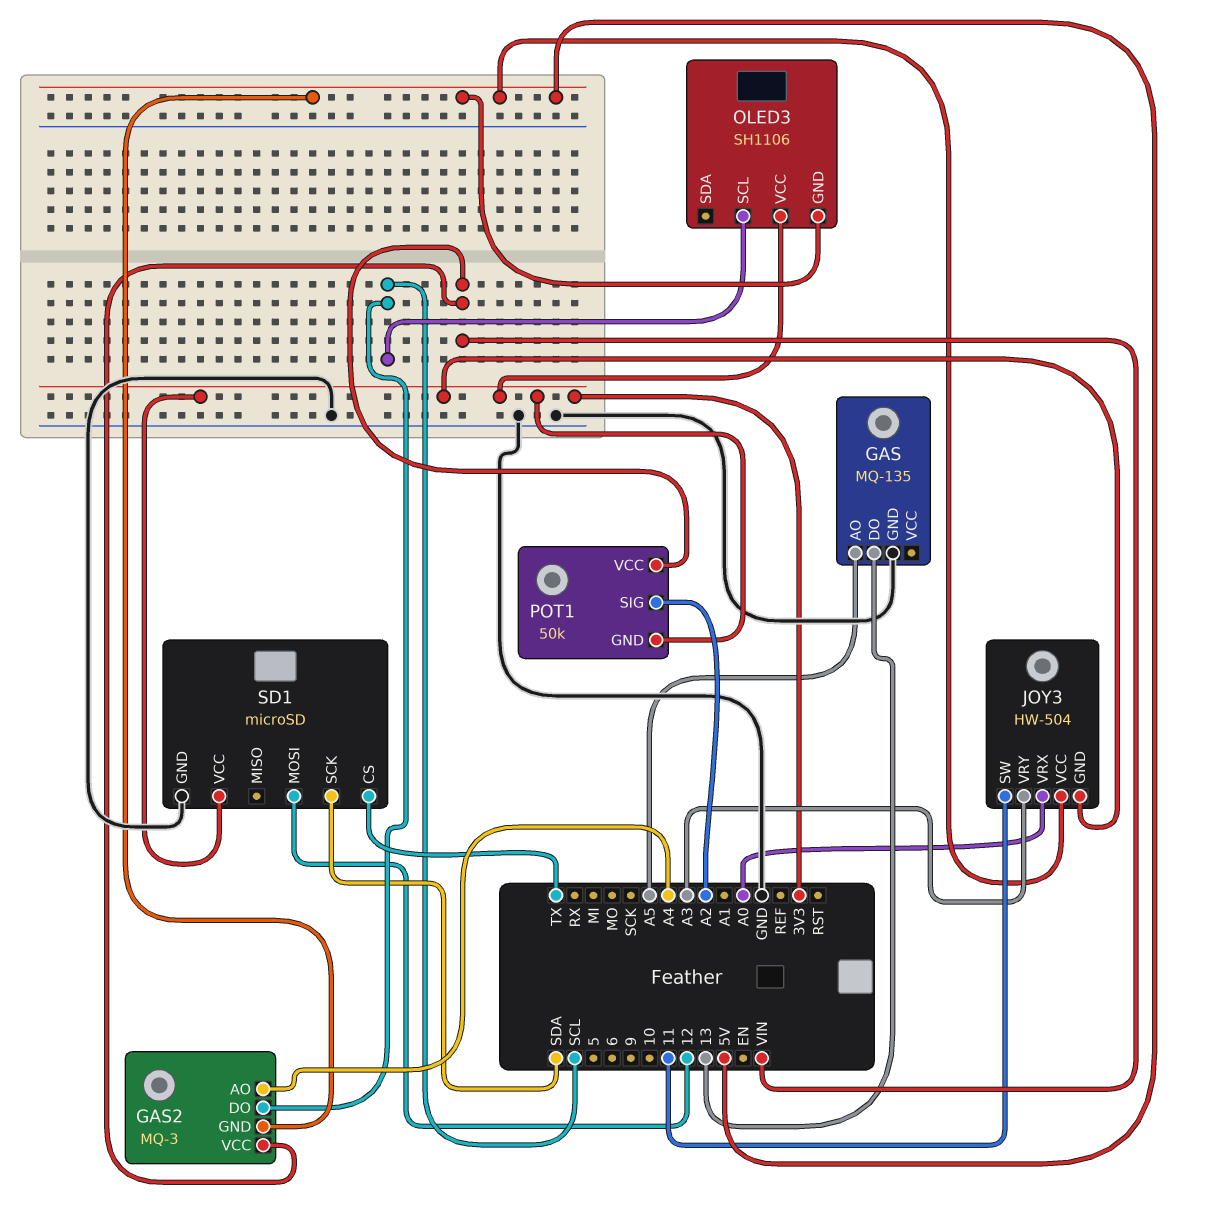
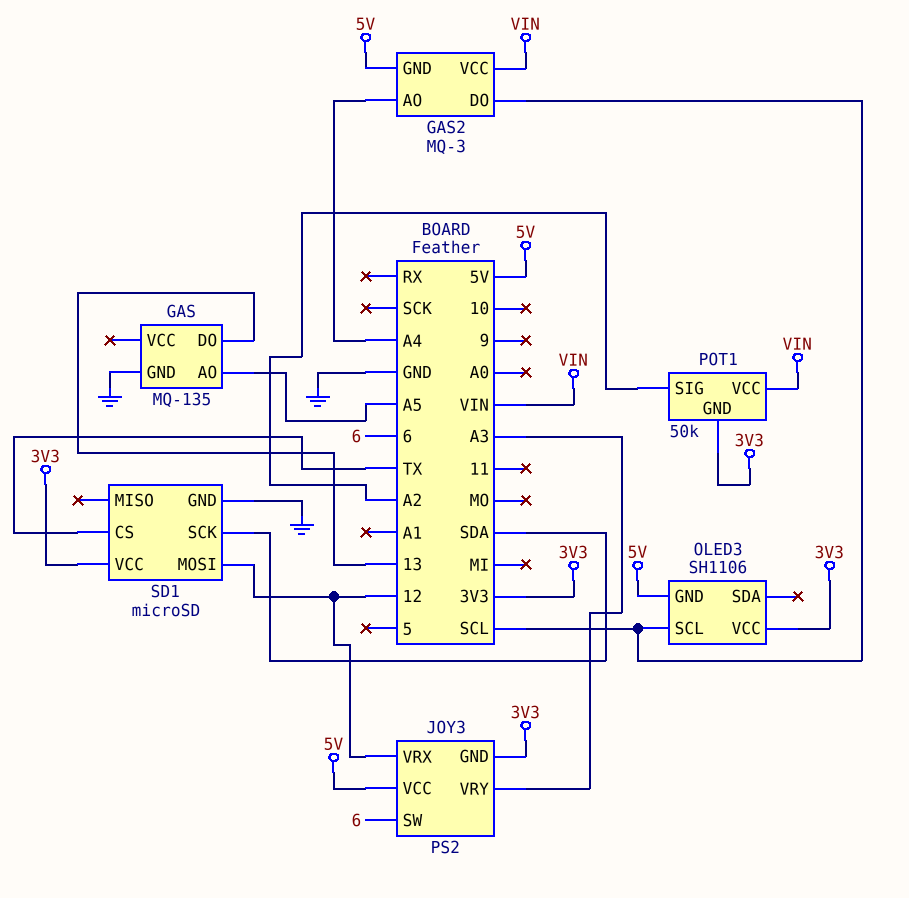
JOY3: HW-504 -> PS2
JOY3 pin SW: 11 -> 6
JOY3 pin VRX: A0 -> 12

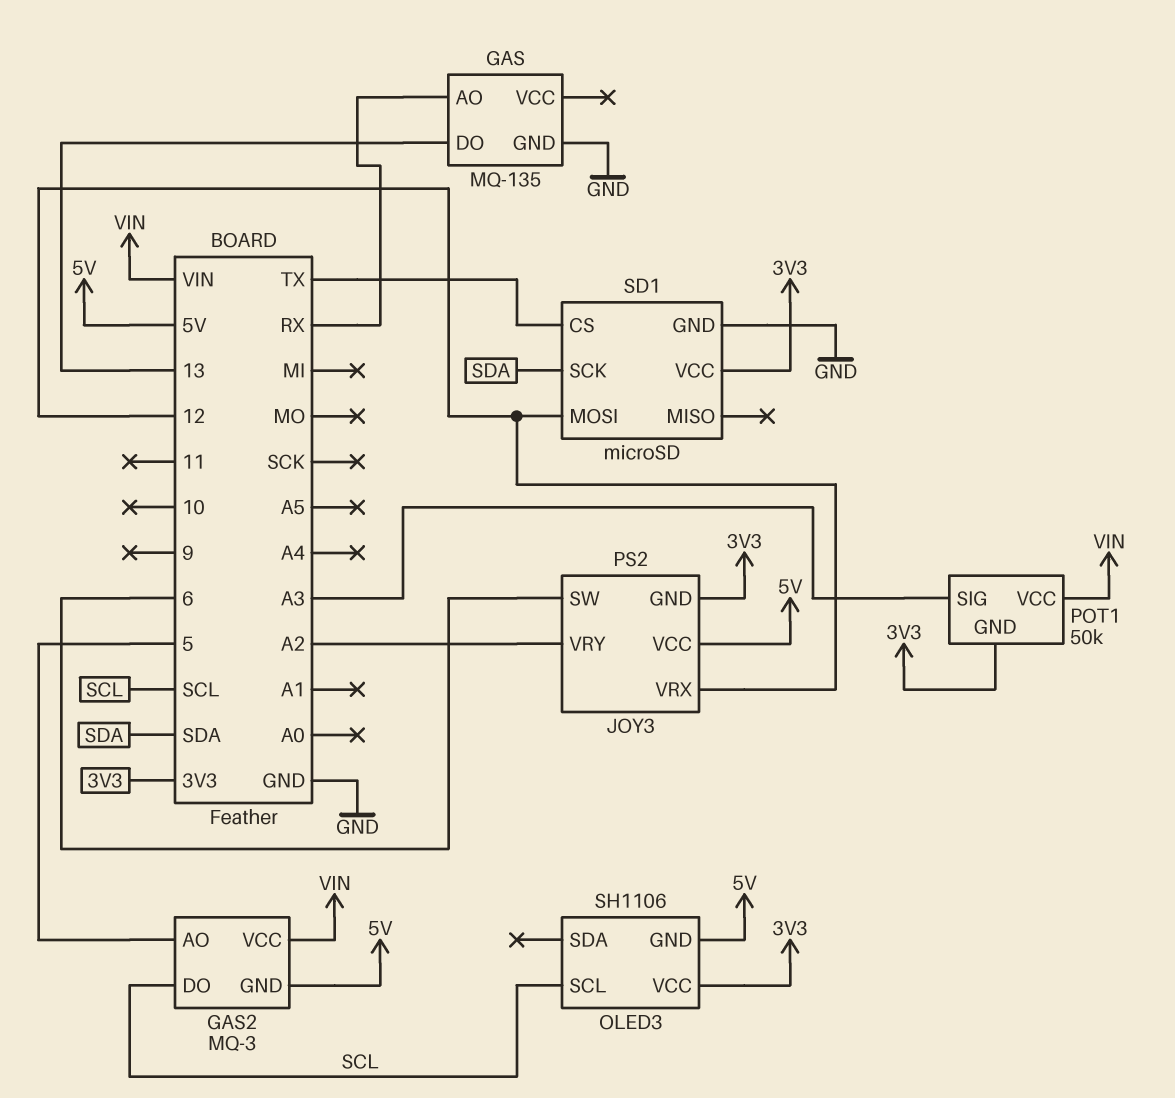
GAS pin AO: A5 -> RX
GAS2 pin AO: A4 -> 5
JOY3 pin VRY: A3 -> A2
POT1 pin SIG: A2 -> A3

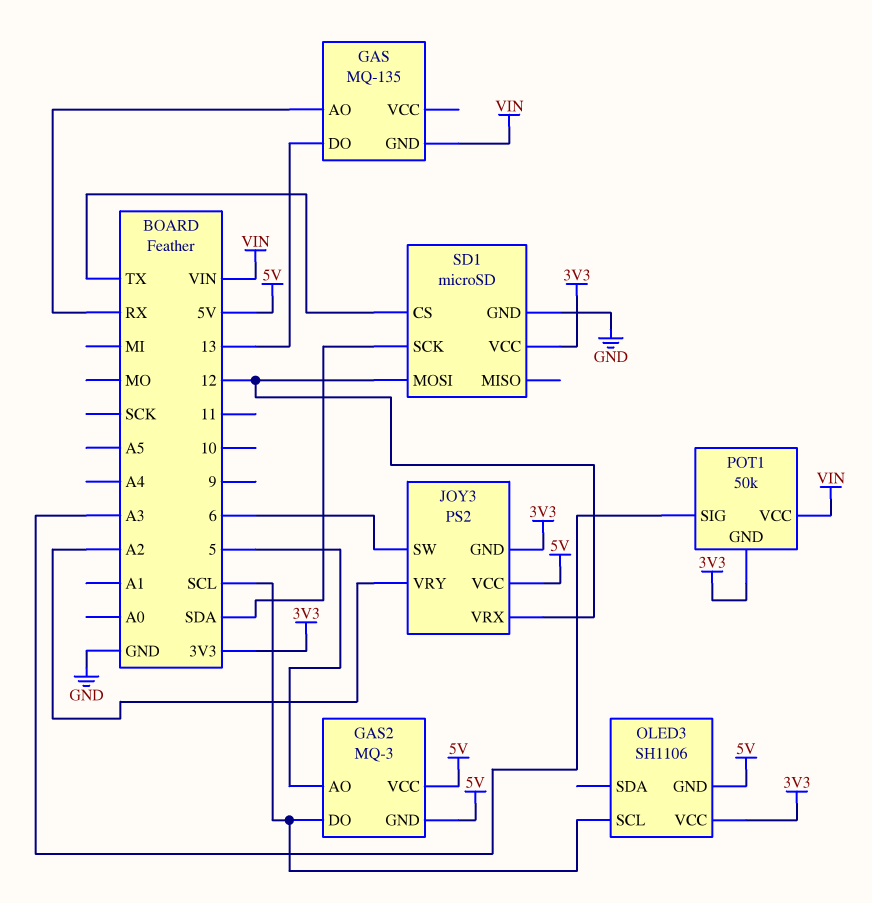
GAS pin GND: GND -> VIN
GAS2 pin VCC: VIN -> 5V

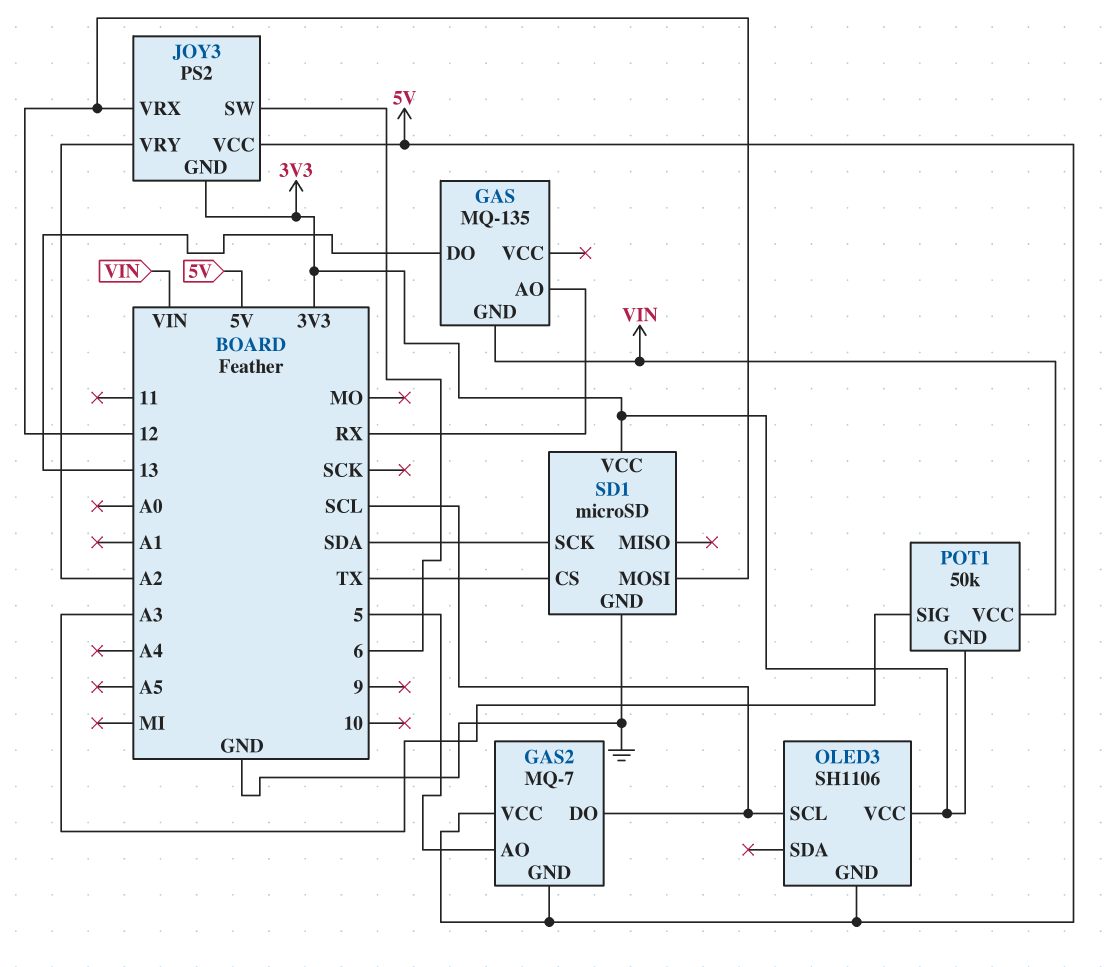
GAS2: MQ-3 -> MQ-7

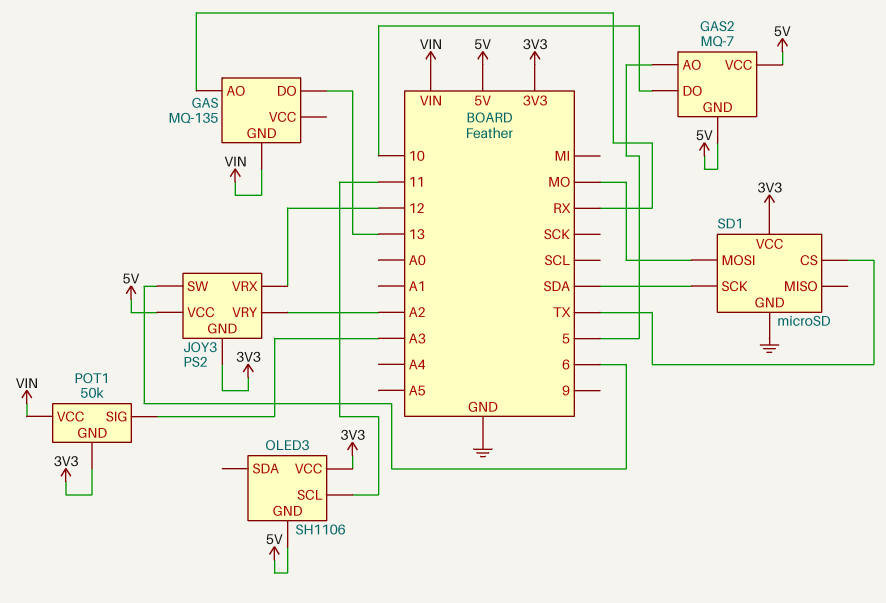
GAS2 pin DO: SCL -> 10
OLED3 pin SCL: SCL -> 11
SD1 pin MOSI: 12 -> MO

